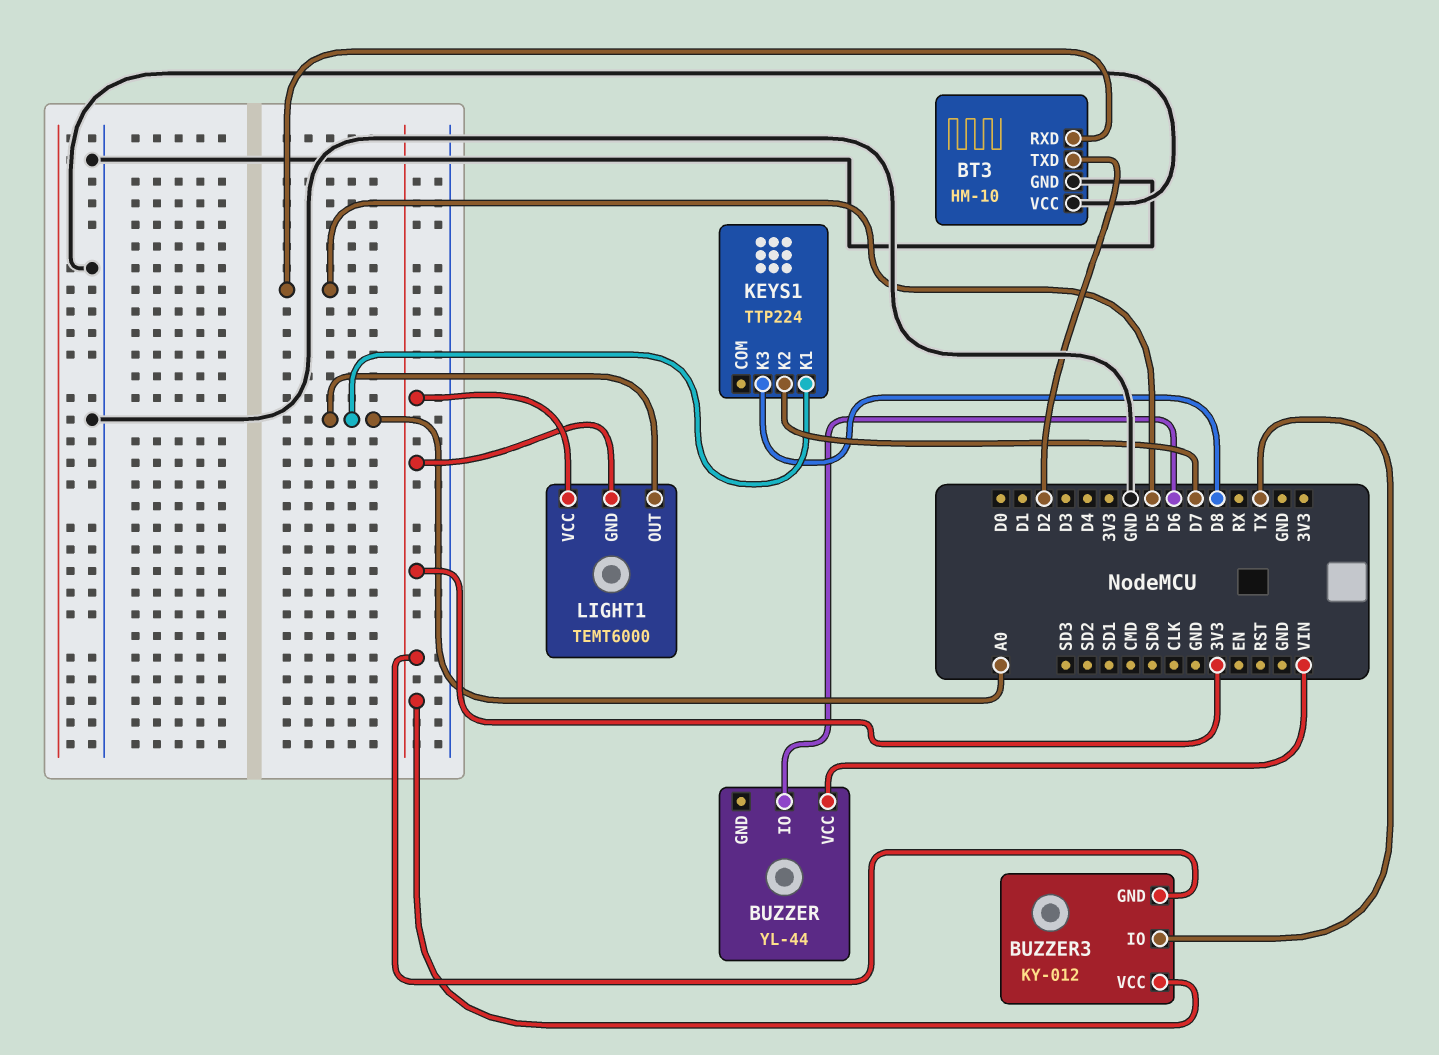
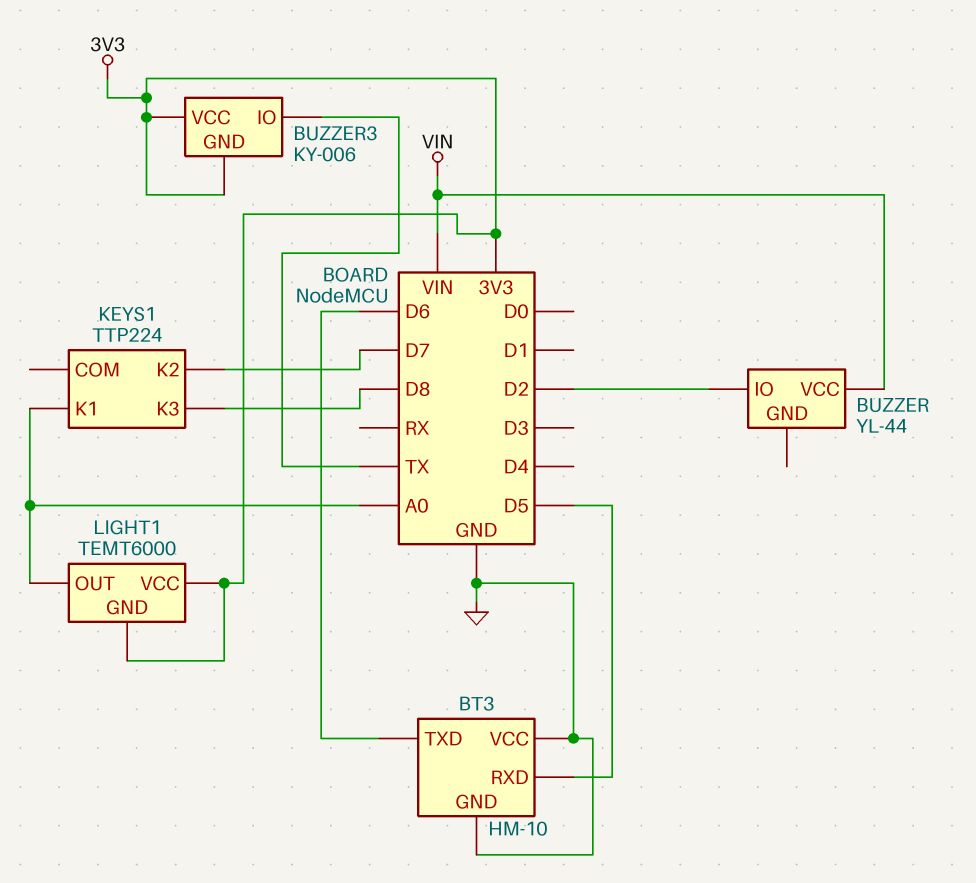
BT3 pin TXD: D2 -> D6
BUZZER pin IO: D6 -> D2
BUZZER3: KY-012 -> KY-006

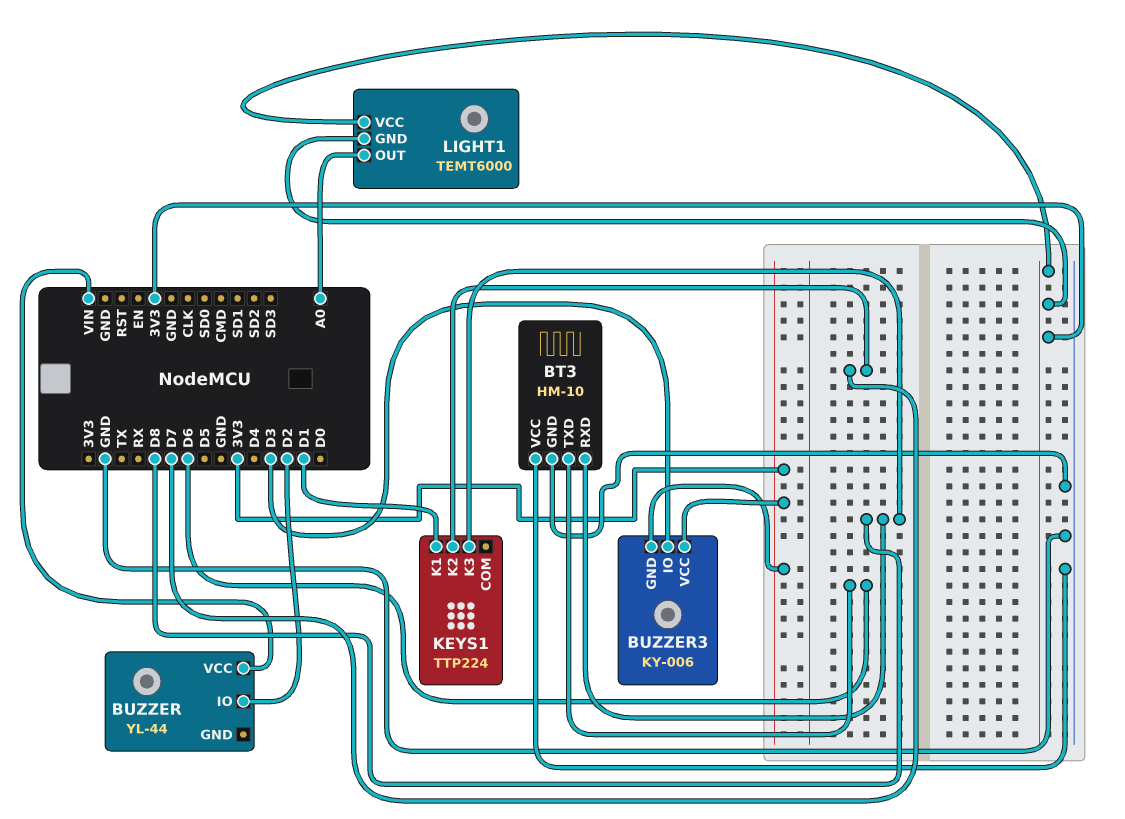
BT3 pin RXD: D5 -> D8
BUZZER3 pin IO: TX -> D3
KEYS1 pin K1: A0 -> D1

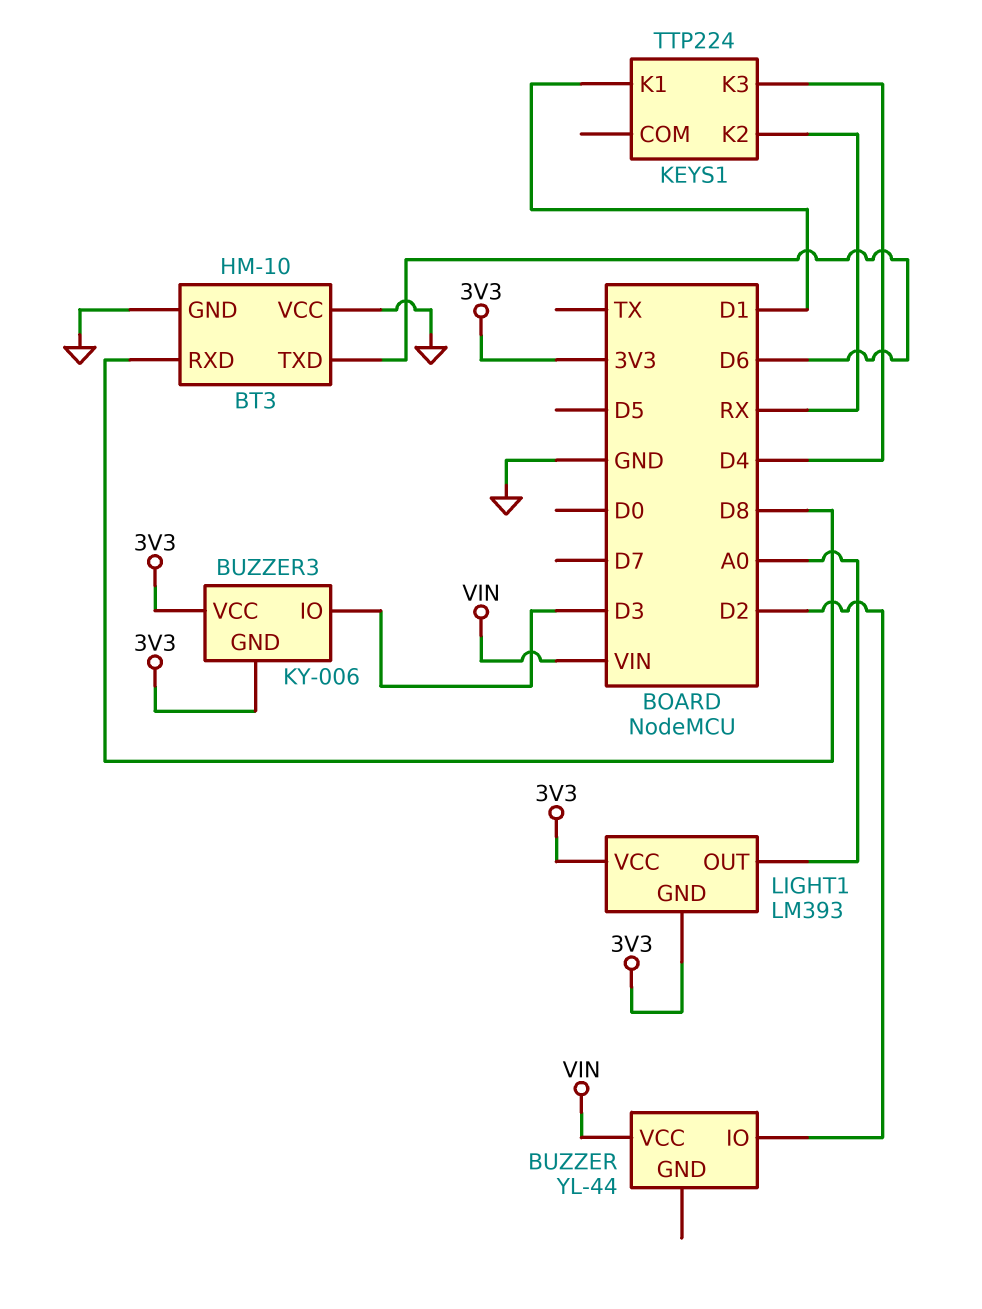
KEYS1 pin K2: D7 -> RX
KEYS1 pin K3: D8 -> D4
LIGHT1: TEMT6000 -> LM393

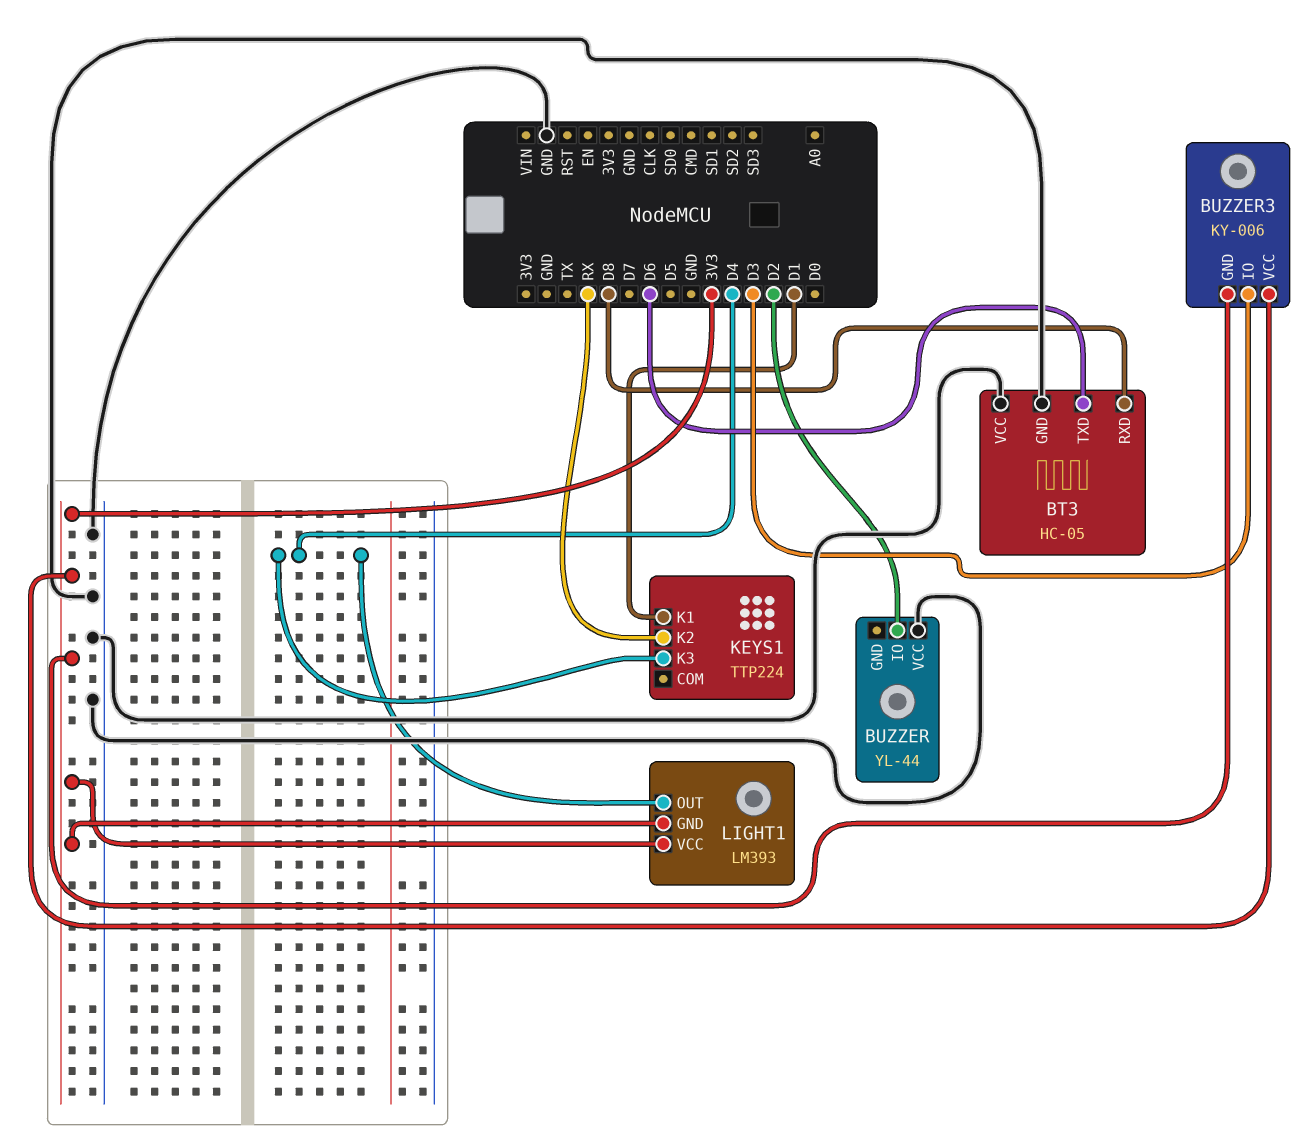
BT3: HM-10 -> HC-05
BUZZER pin VCC: VIN -> GND
LIGHT1 pin OUT: A0 -> D4

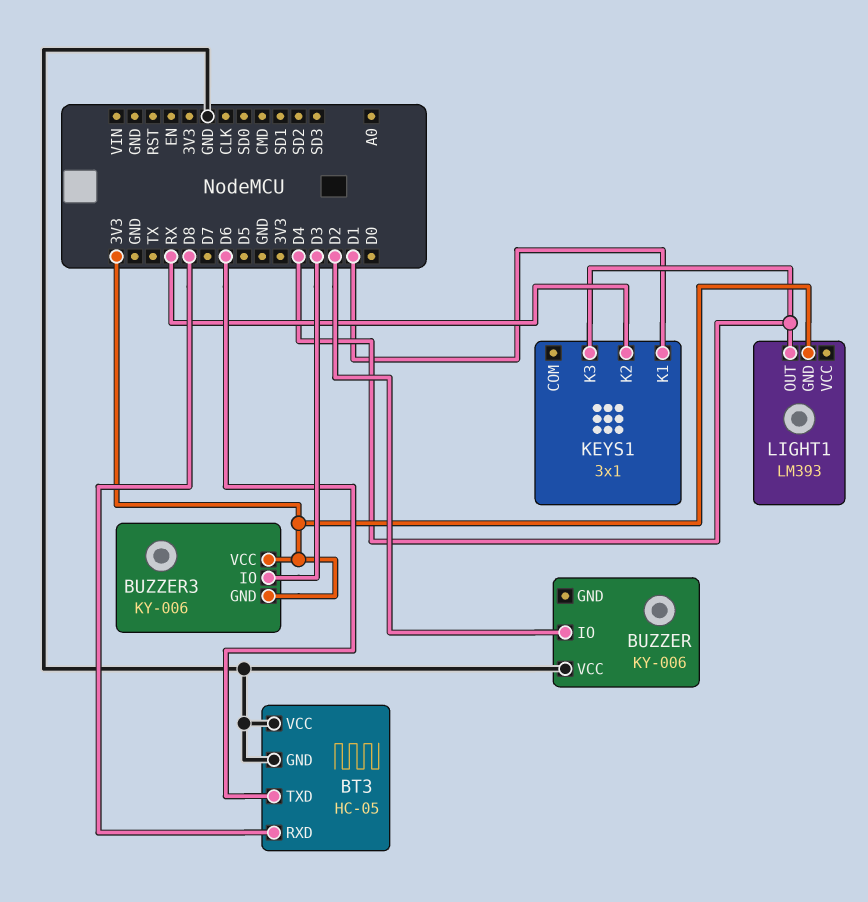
BUZZER: YL-44 -> KY-006
KEYS1: TTP224 -> 3x1
LIGHT1 pin VCC: 3V3 -> none

